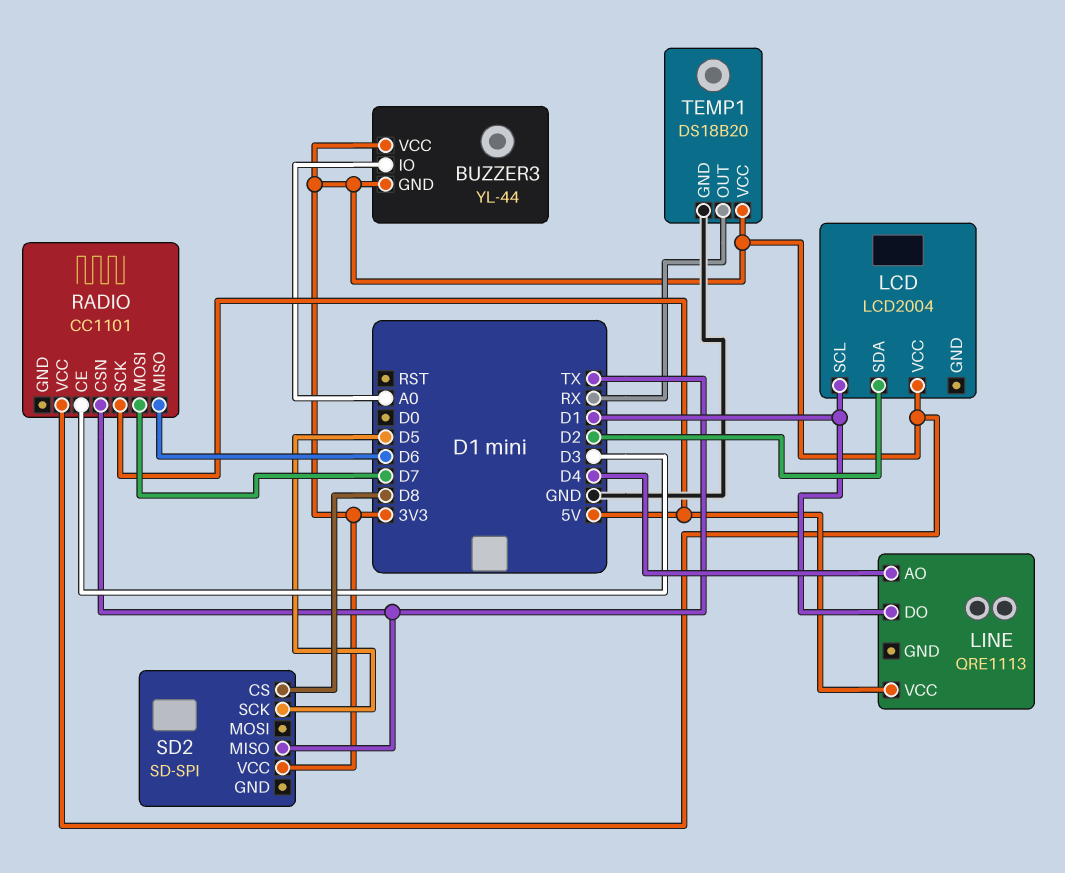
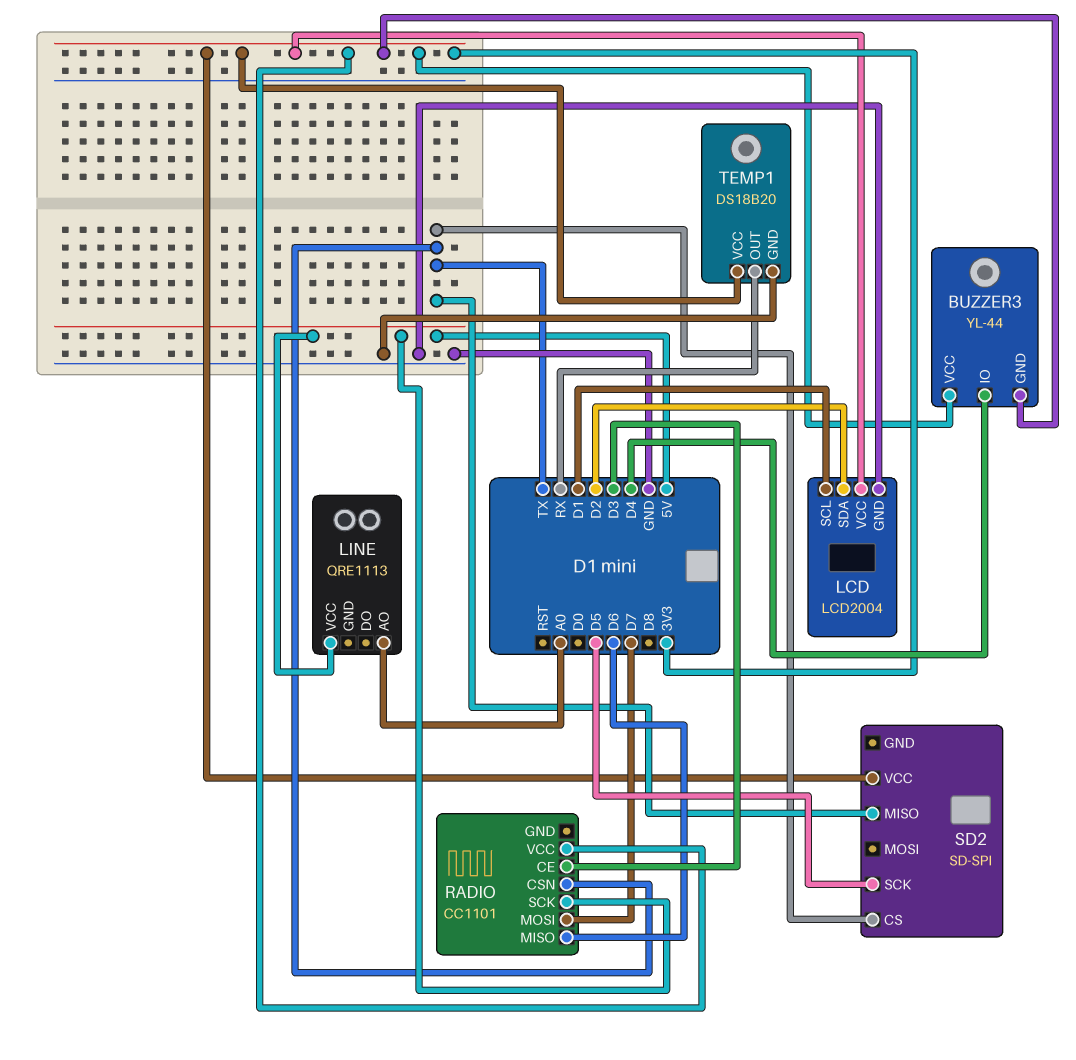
BUZZER3 pin IO: A0 -> D4
LCD pin GND: none -> GND
LINE pin AO: D4 -> A0
LINE pin DO: D1 -> none
SD2 pin CS: D8 -> TX

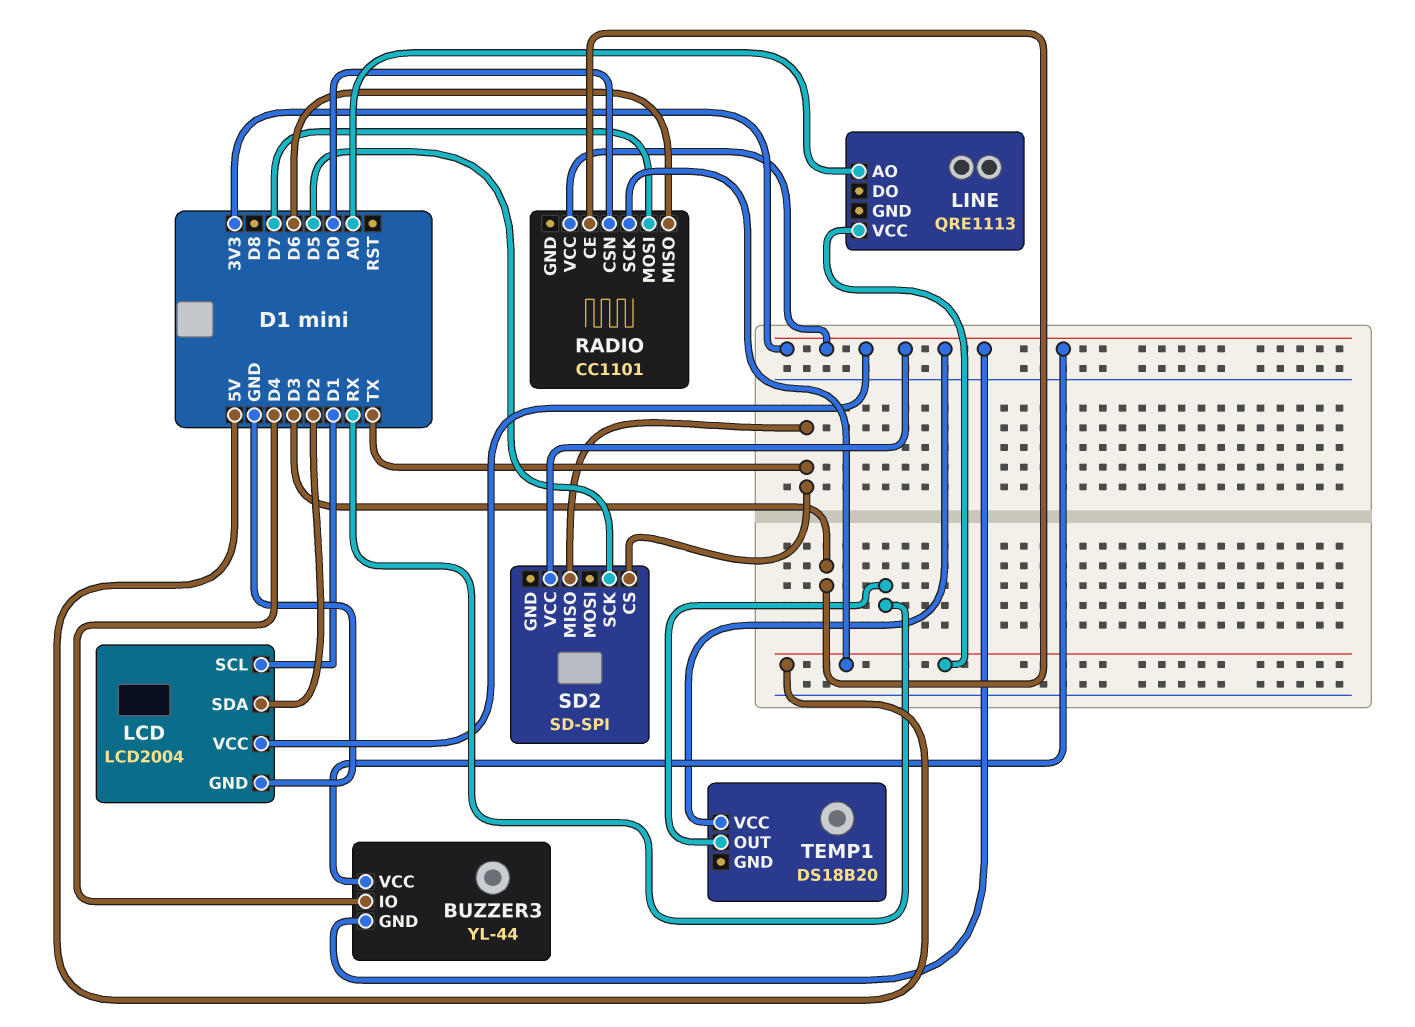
RADIO pin CSN: TX -> D0
TEMP1 pin GND: GND -> none

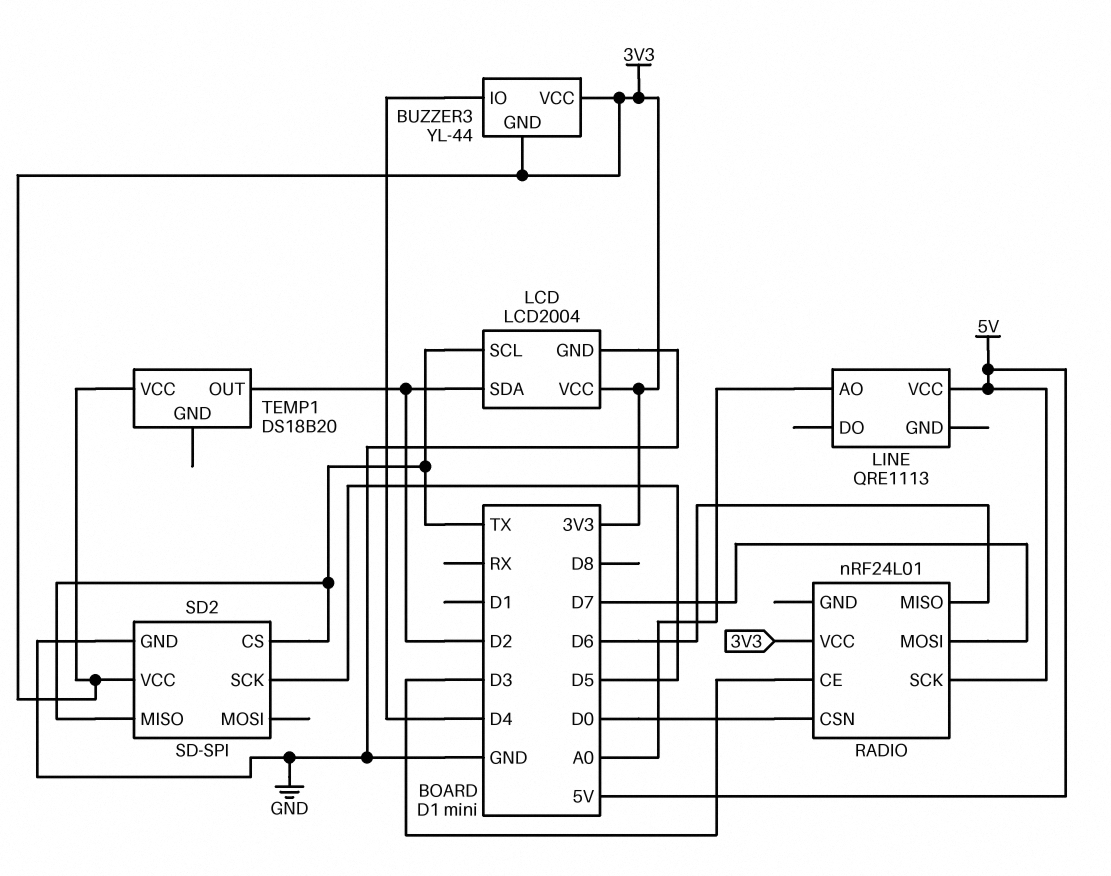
LCD pin SCL: D1 -> TX
RADIO: CC1101 -> nRF24L01
SD2 pin GND: none -> GND
TEMP1 pin OUT: RX -> D2

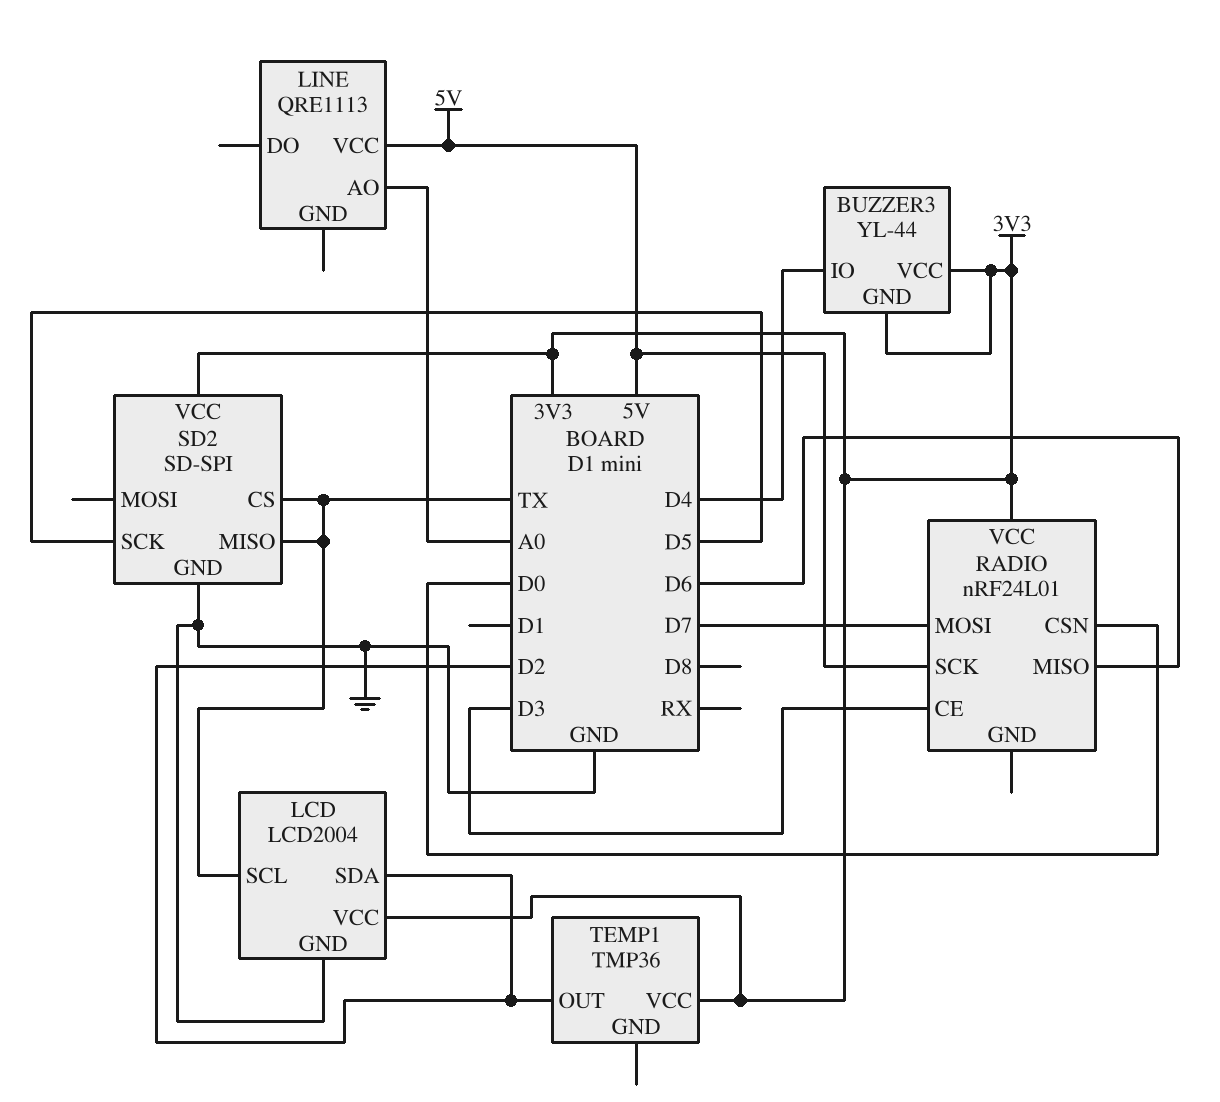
TEMP1: DS18B20 -> TMP36

